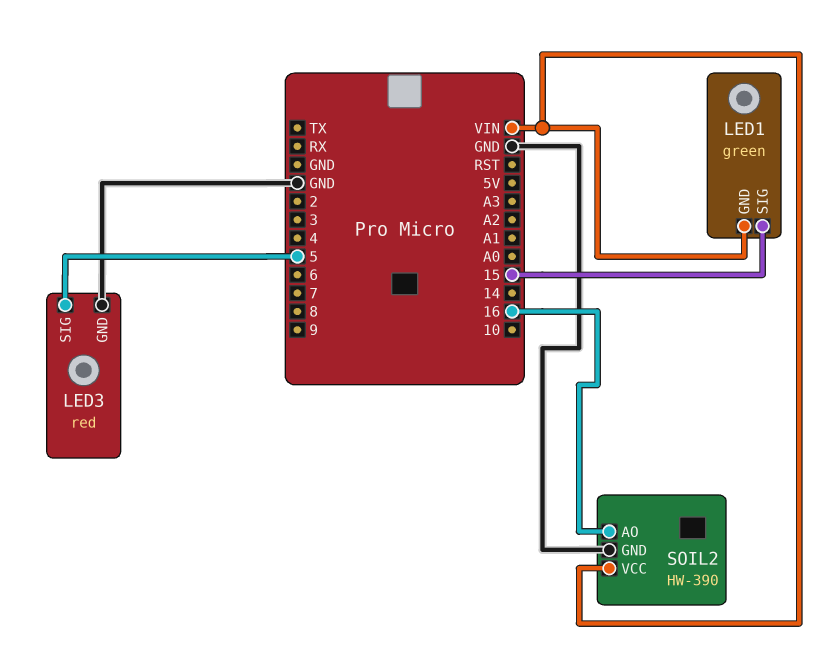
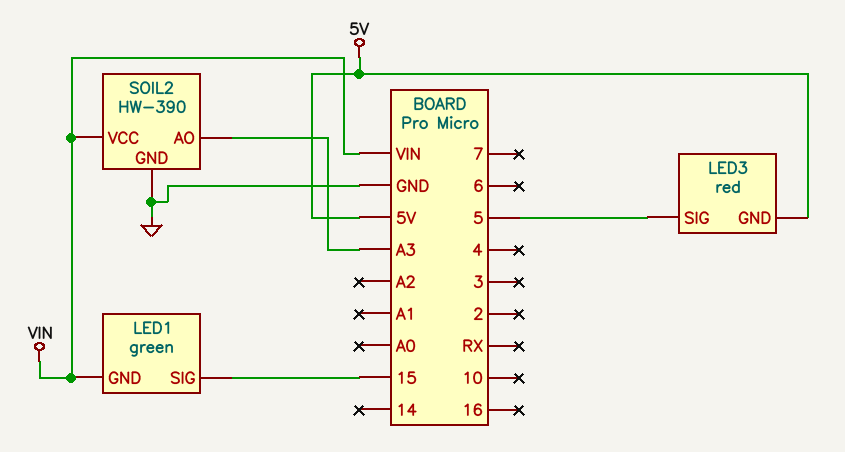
LED3 pin GND: GND -> 5V
SOIL2 pin AO: 16 -> A3

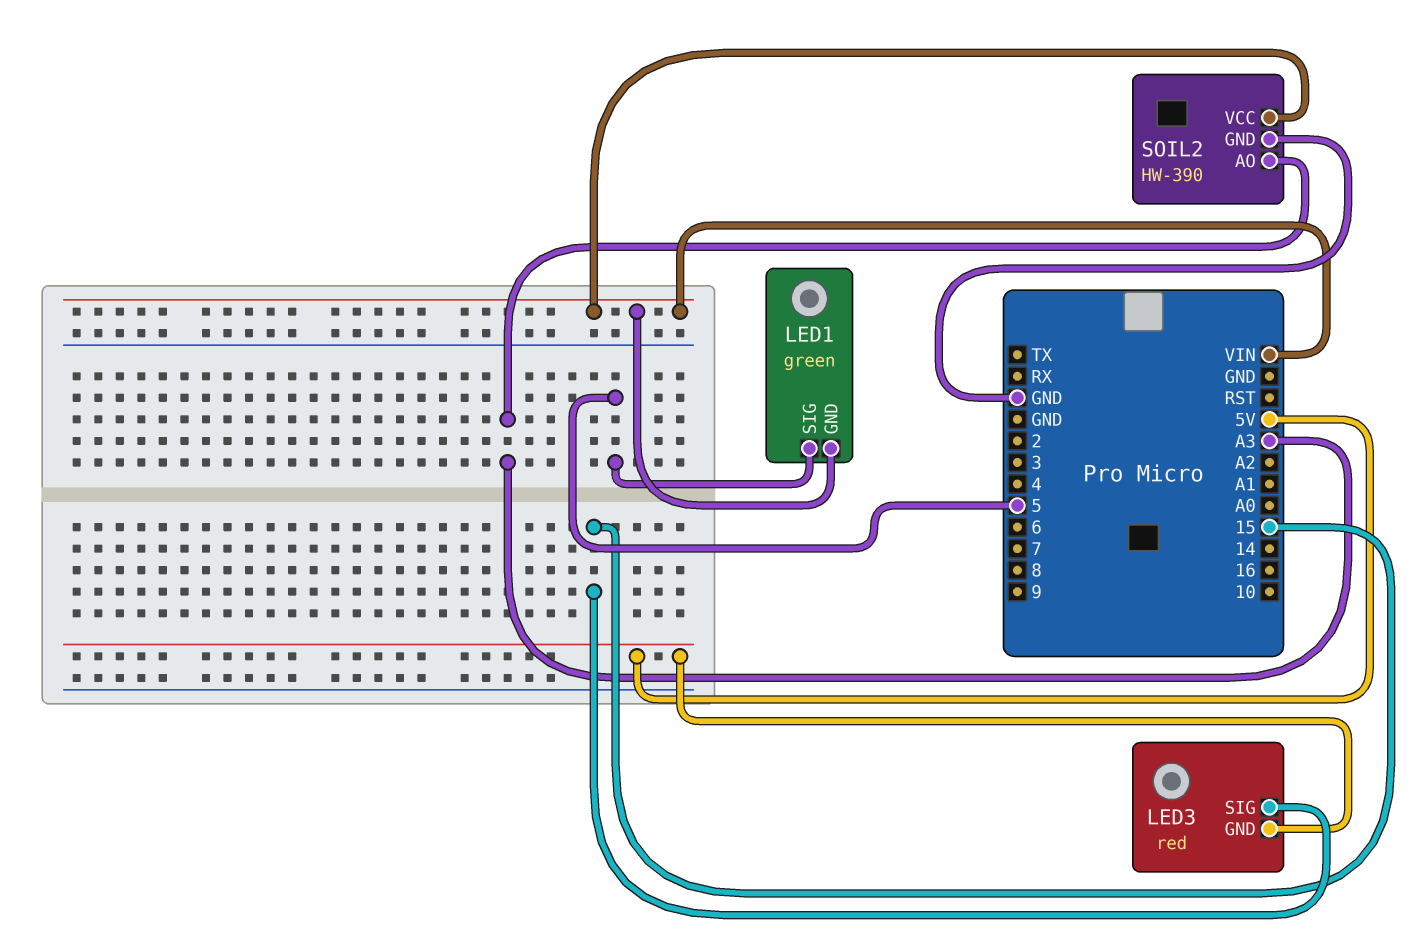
LED1 pin SIG: 15 -> 5
LED3 pin SIG: 5 -> 15

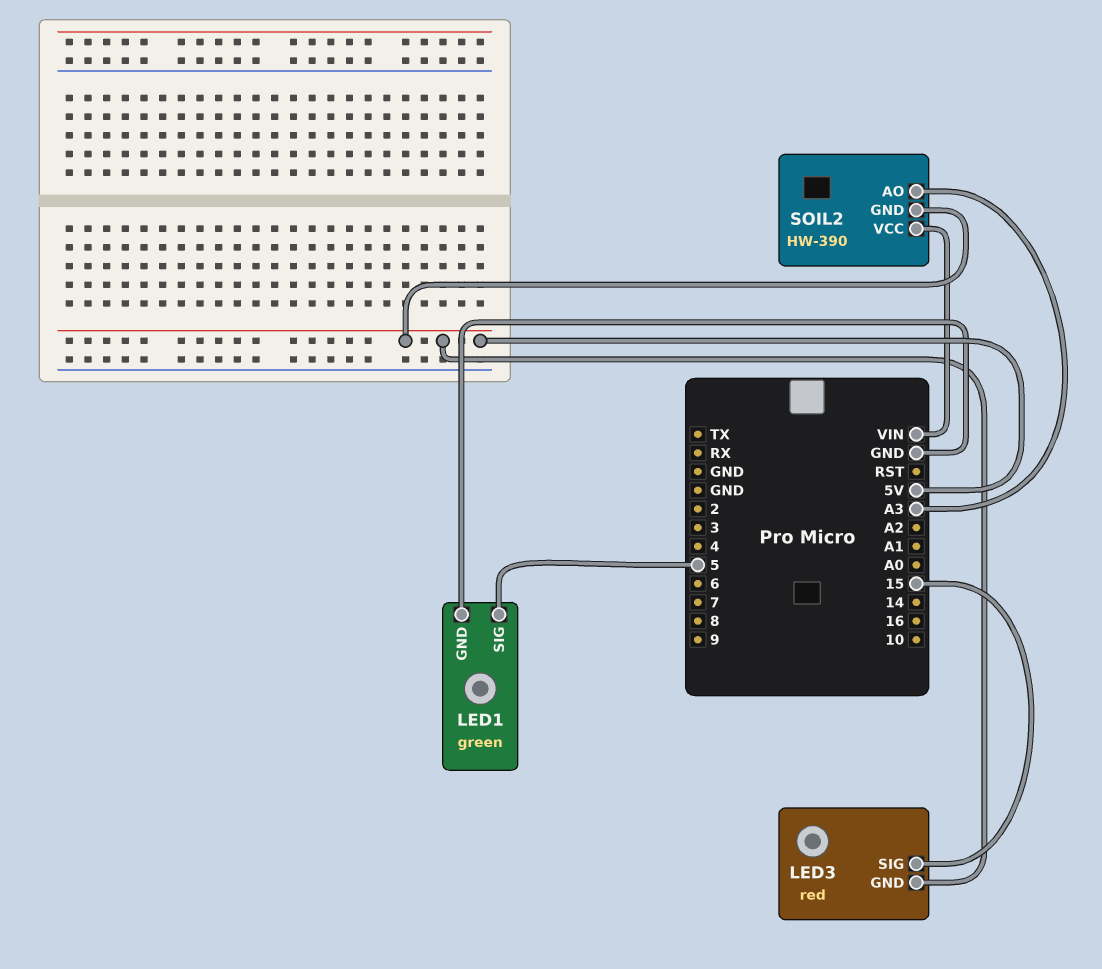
LED1 pin GND: VIN -> GND
SOIL2 pin GND: GND -> 5V

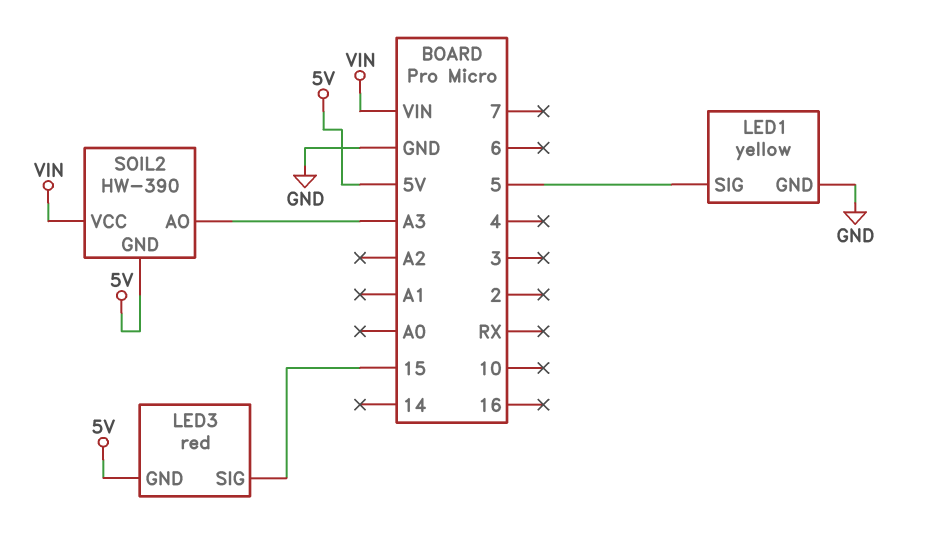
LED1: green -> yellow

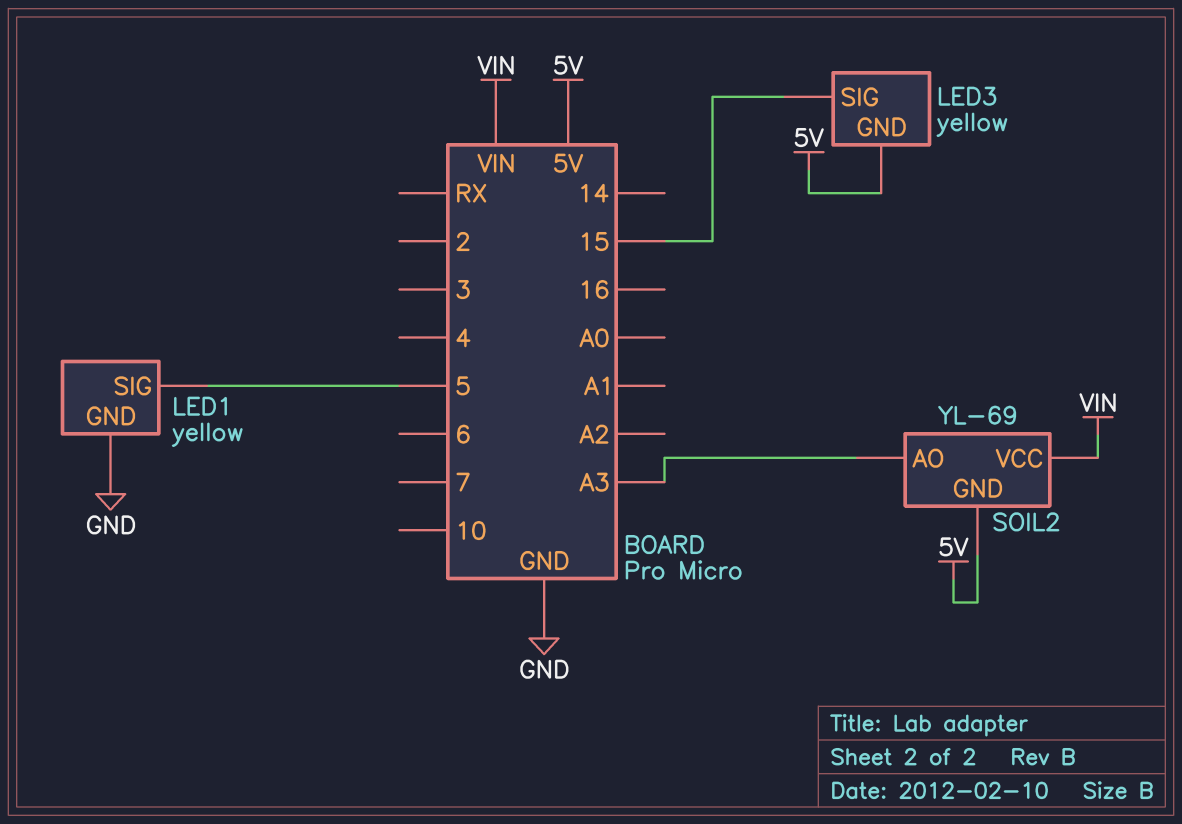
LED3: red -> yellow
SOIL2: HW-390 -> YL-69

